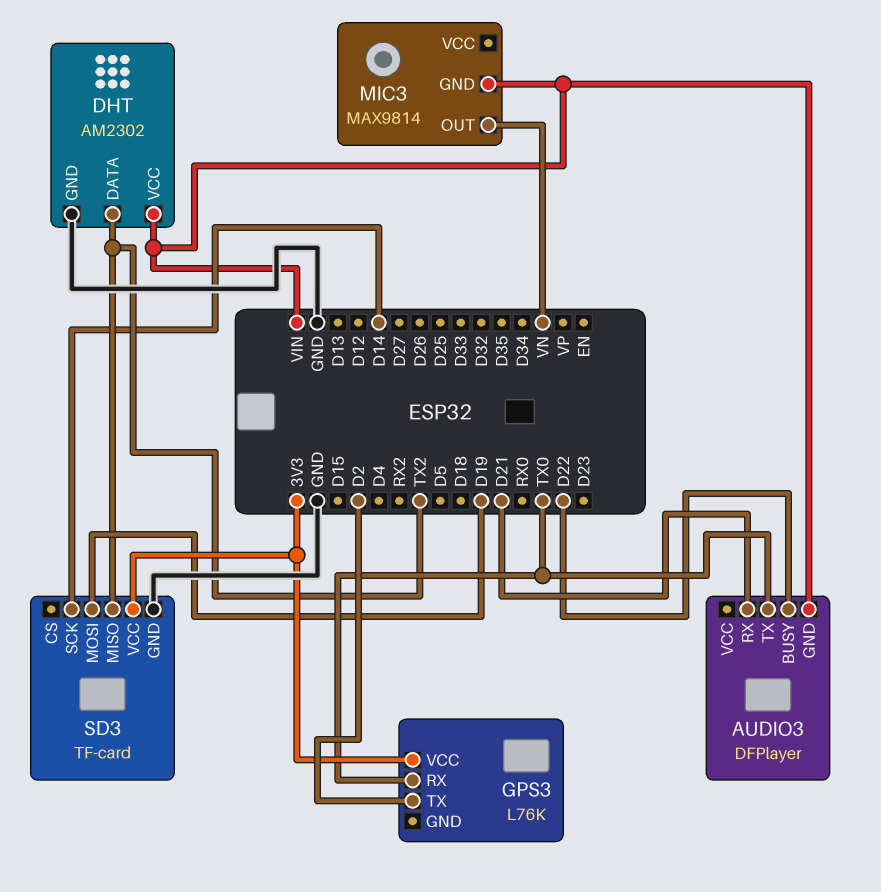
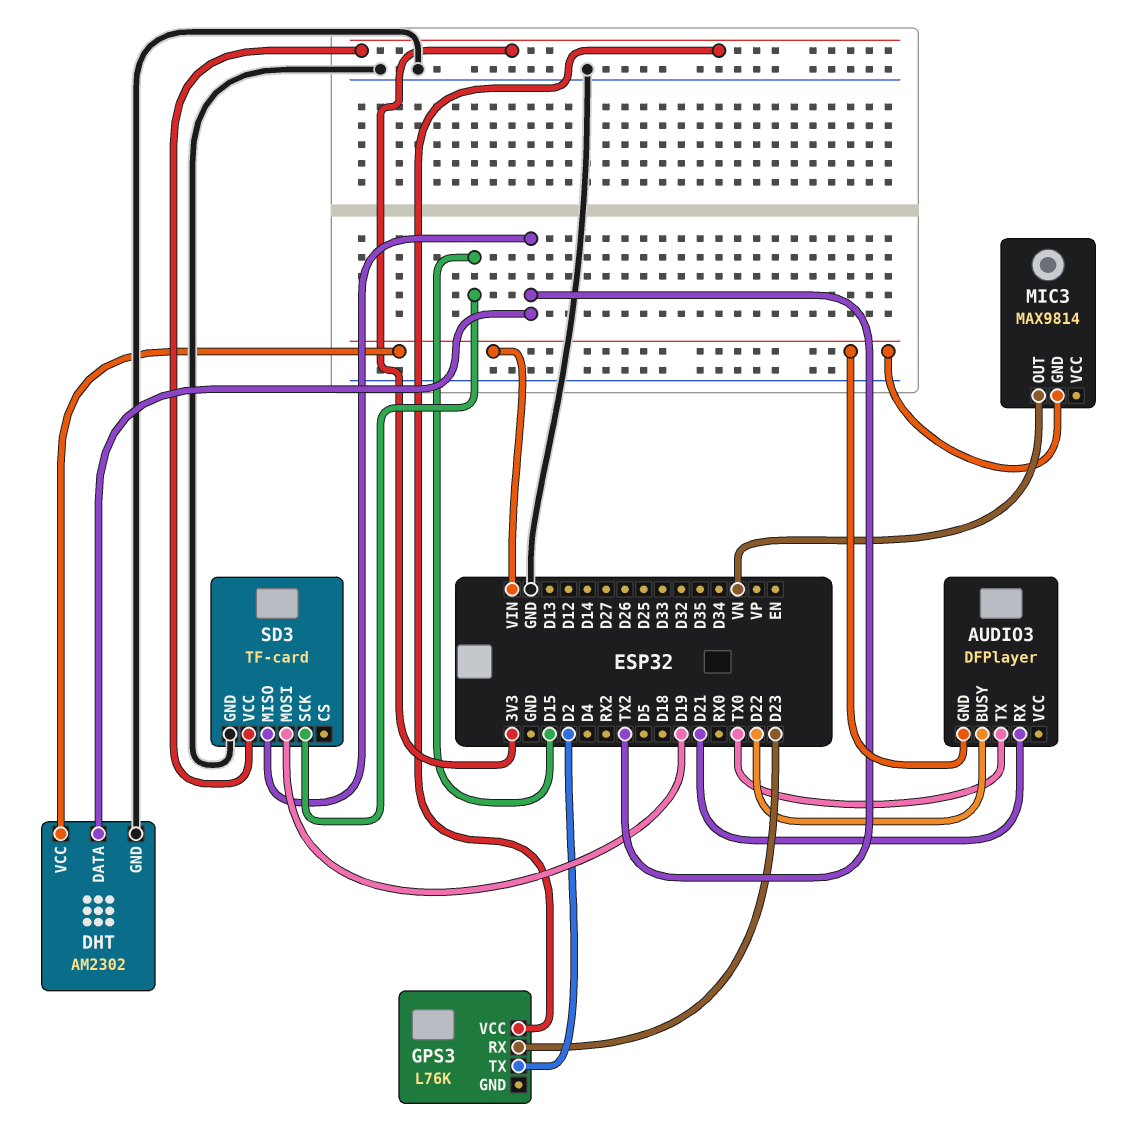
GPS3 pin RX: TX0 -> D23
SD3 pin SCK: D14 -> D15

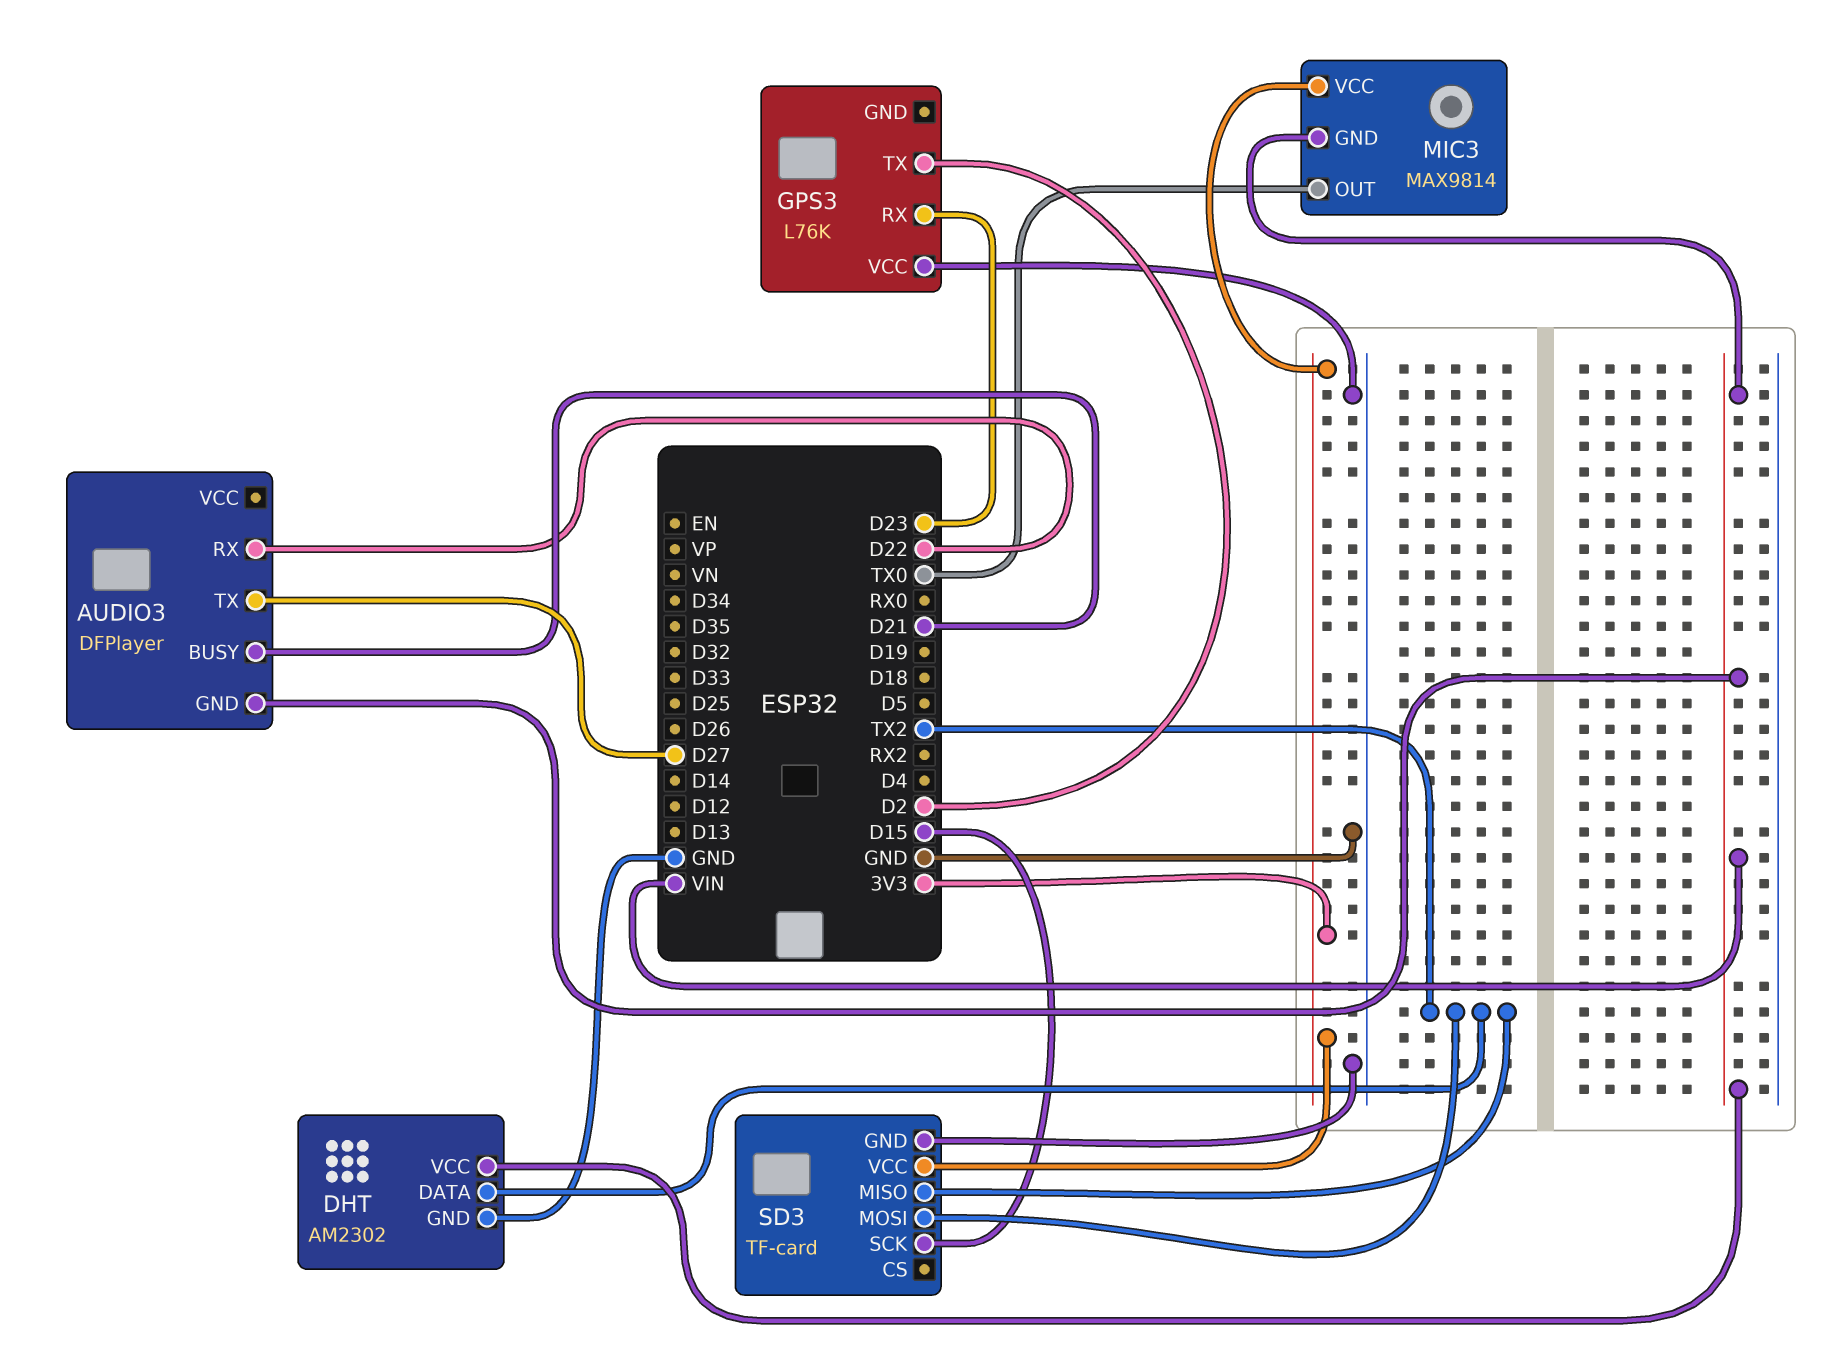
AUDIO3 pin BUSY: D22 -> D21
AUDIO3 pin RX: D21 -> D22
AUDIO3 pin TX: TX0 -> D27
GPS3 pin VCC: 3V3 -> GND
MIC3 pin OUT: VN -> TX0
MIC3 pin VCC: none -> 3V3
SD3 pin MOSI: D19 -> TX2

